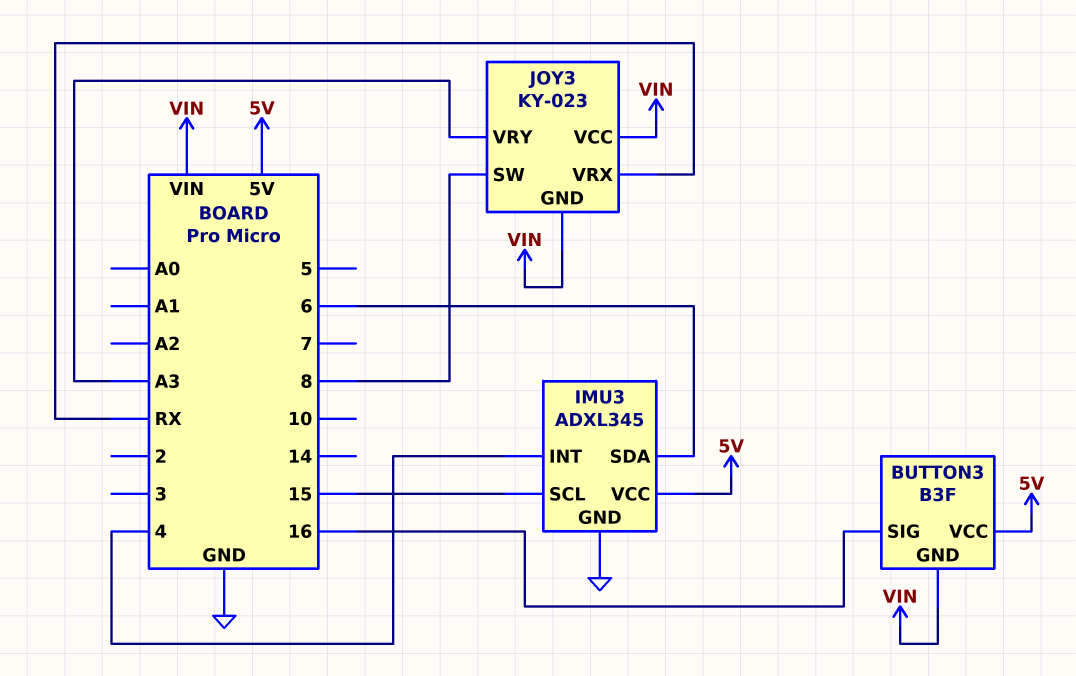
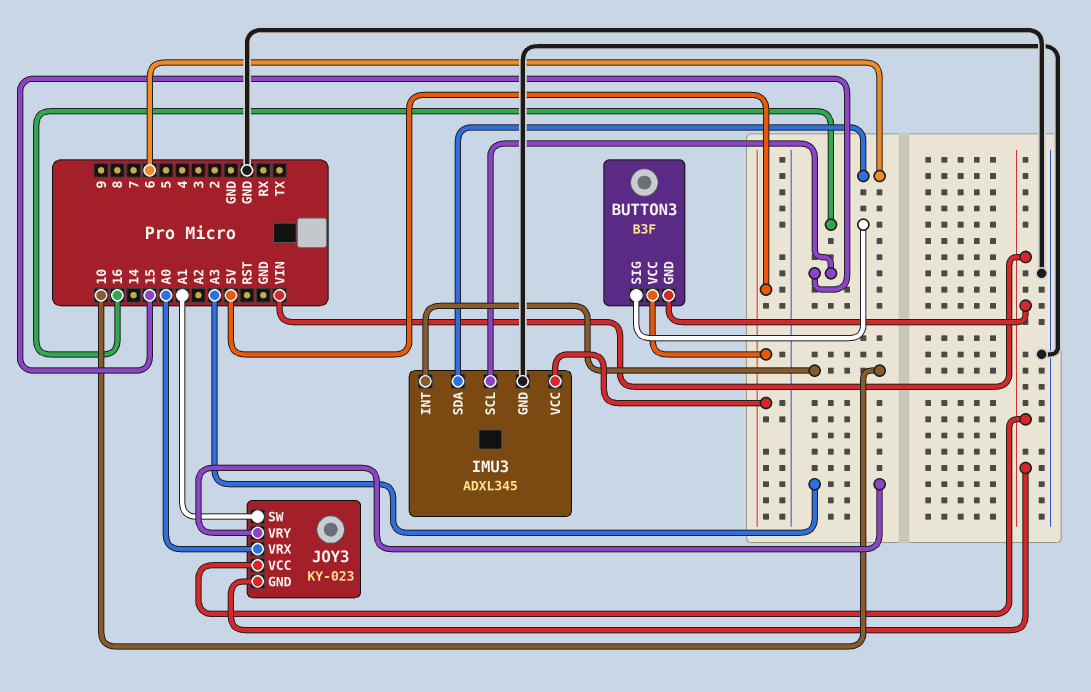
IMU3 pin INT: 4 -> 10
JOY3 pin SW: 8 -> A1
JOY3 pin VRX: RX -> A0

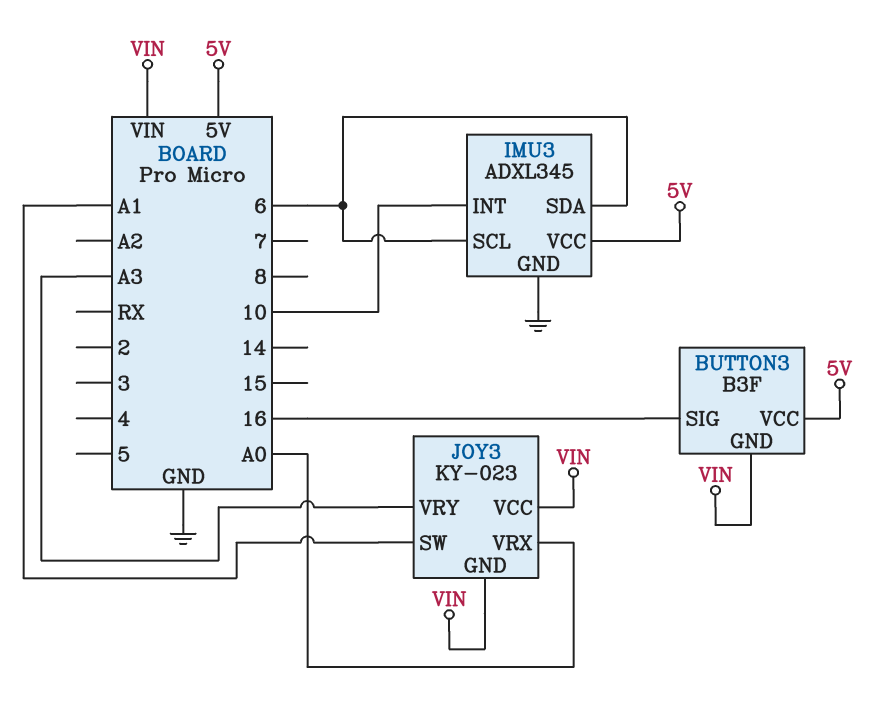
IMU3 pin SCL: 15 -> 6

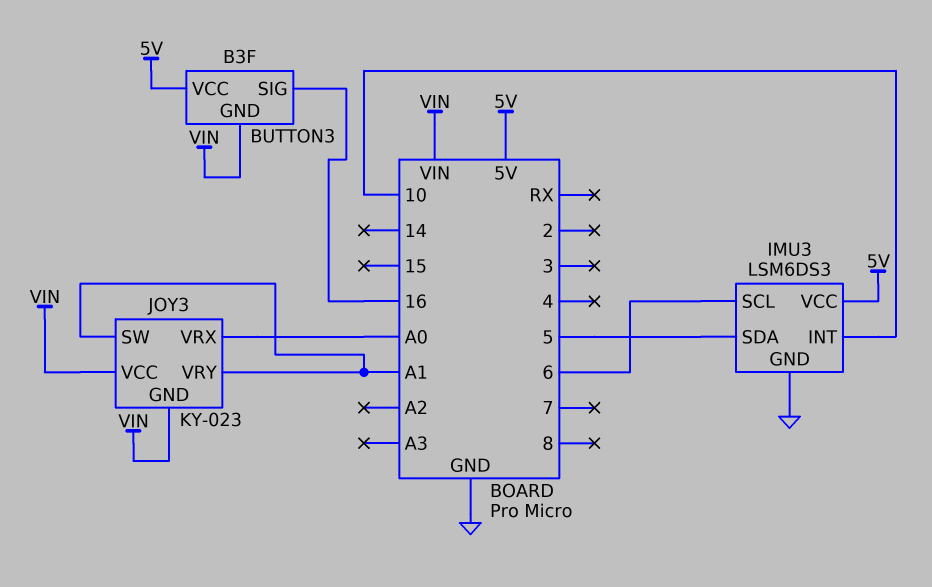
IMU3: ADXL345 -> LSM6DS3
IMU3 pin SDA: 6 -> 5
JOY3 pin VRY: A3 -> A1

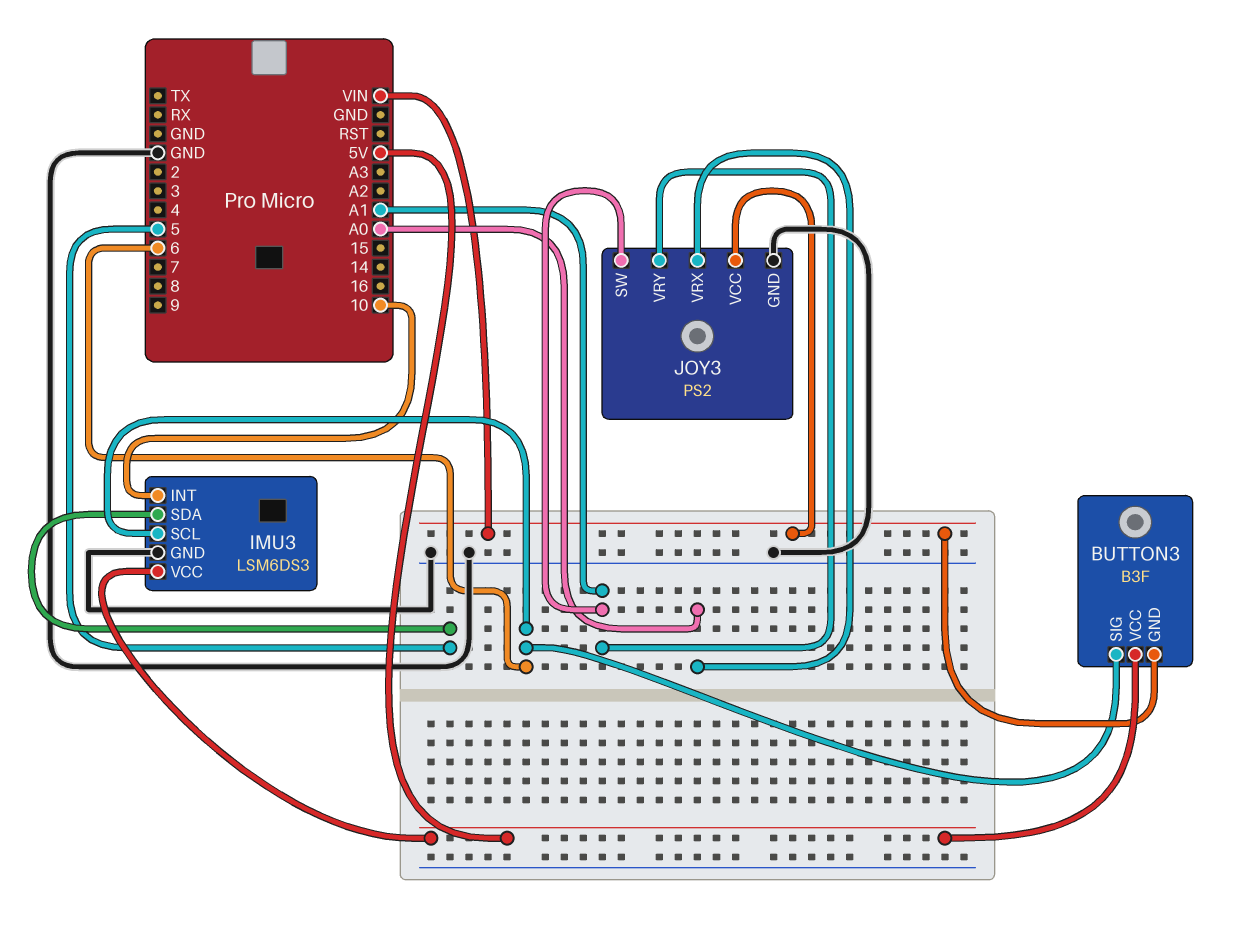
BUTTON3 pin SIG: 16 -> 6
JOY3: KY-023 -> PS2
JOY3 pin GND: VIN -> GND

